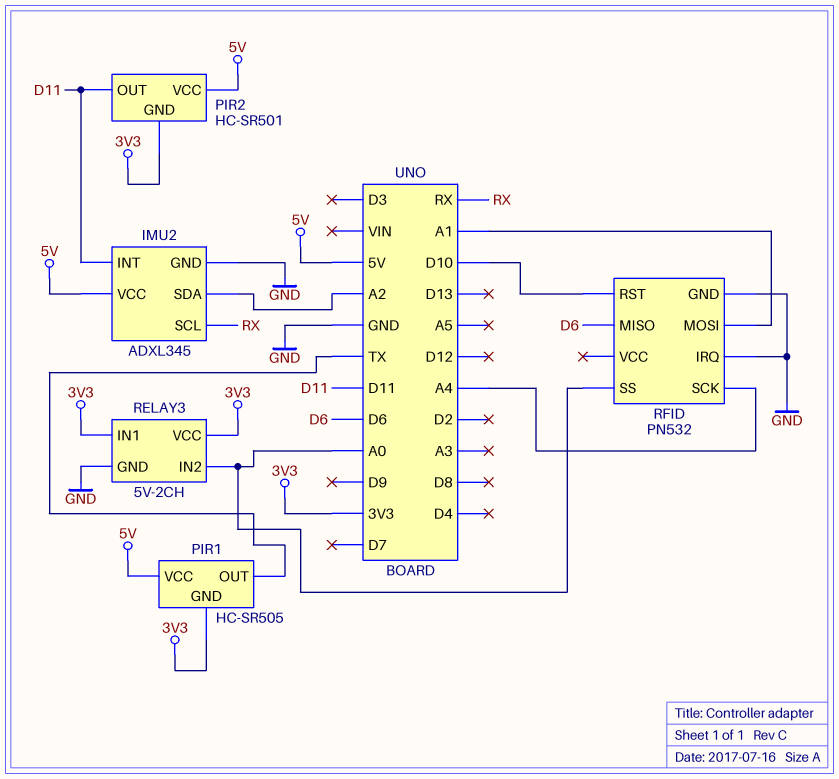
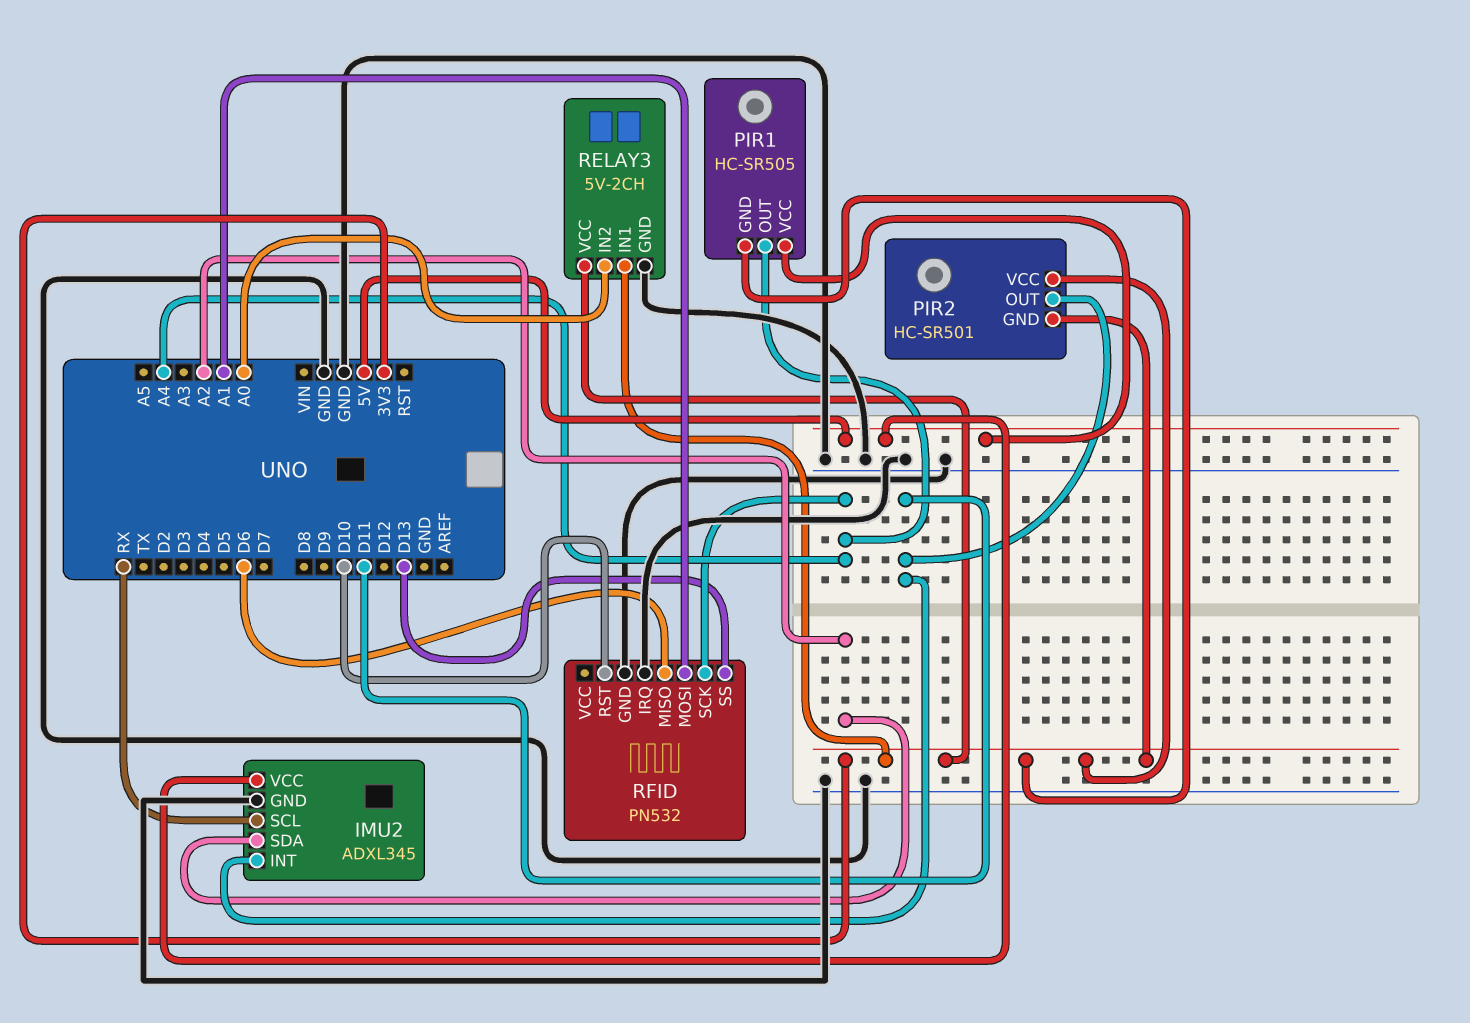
PIR1 pin OUT: TX -> A4
PIR2 pin VCC: 5V -> 3V3
RFID pin SS: A0 -> D13

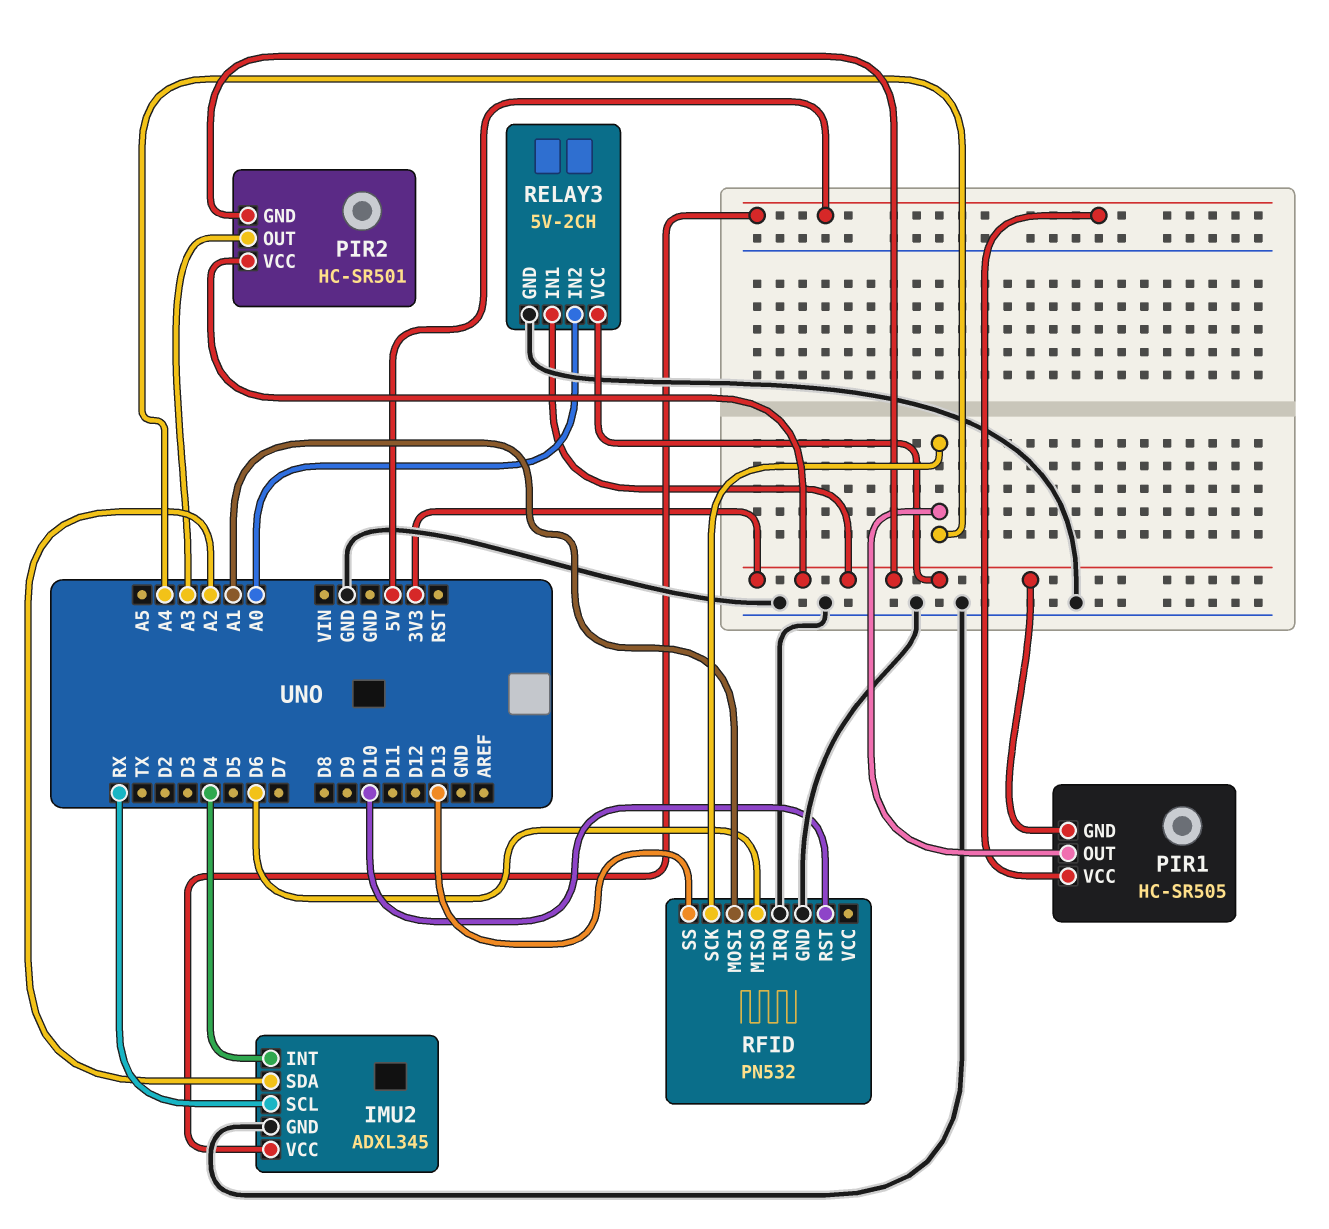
IMU2 pin INT: D11 -> D4
PIR2 pin OUT: D11 -> A3

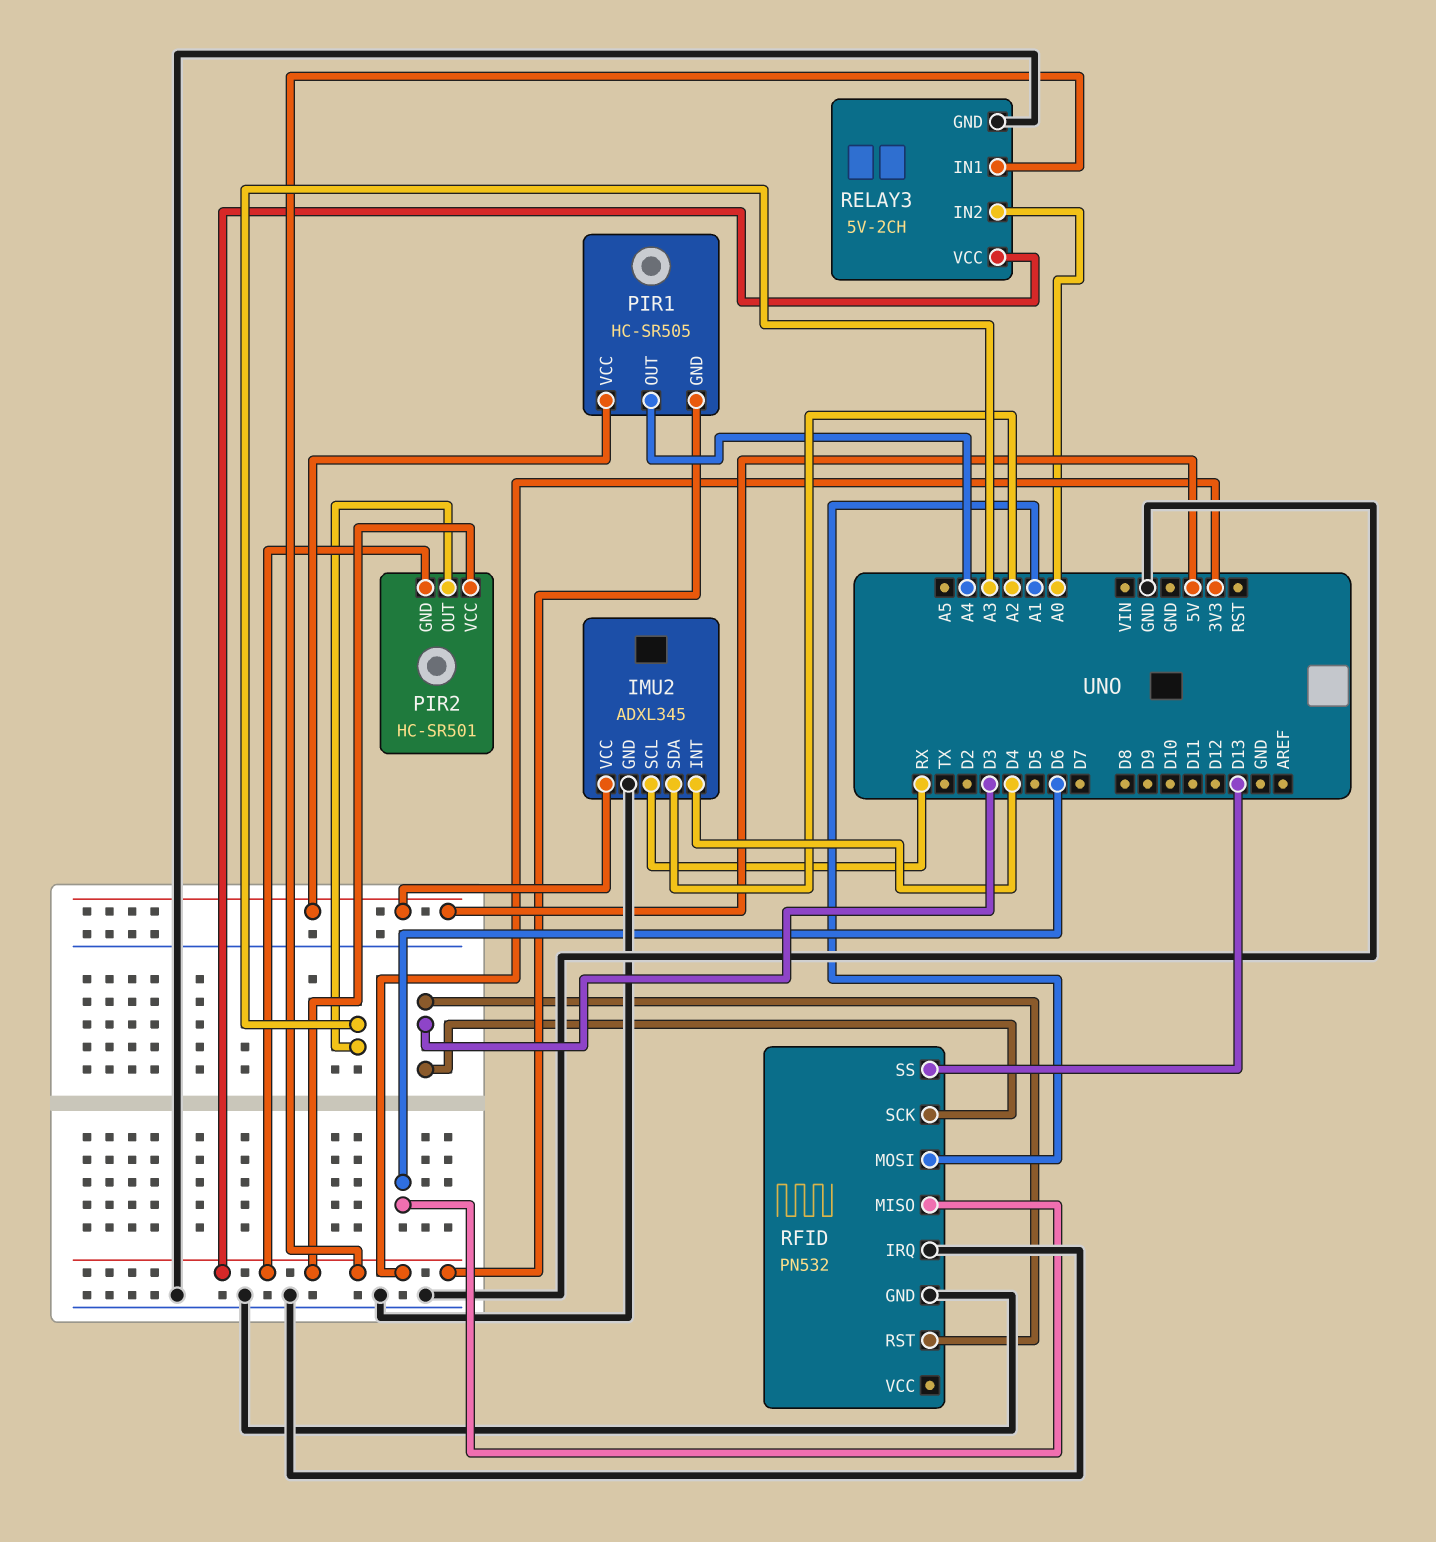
RFID pin RST: D10 -> D3
RFID pin SCK: A4 -> D3

